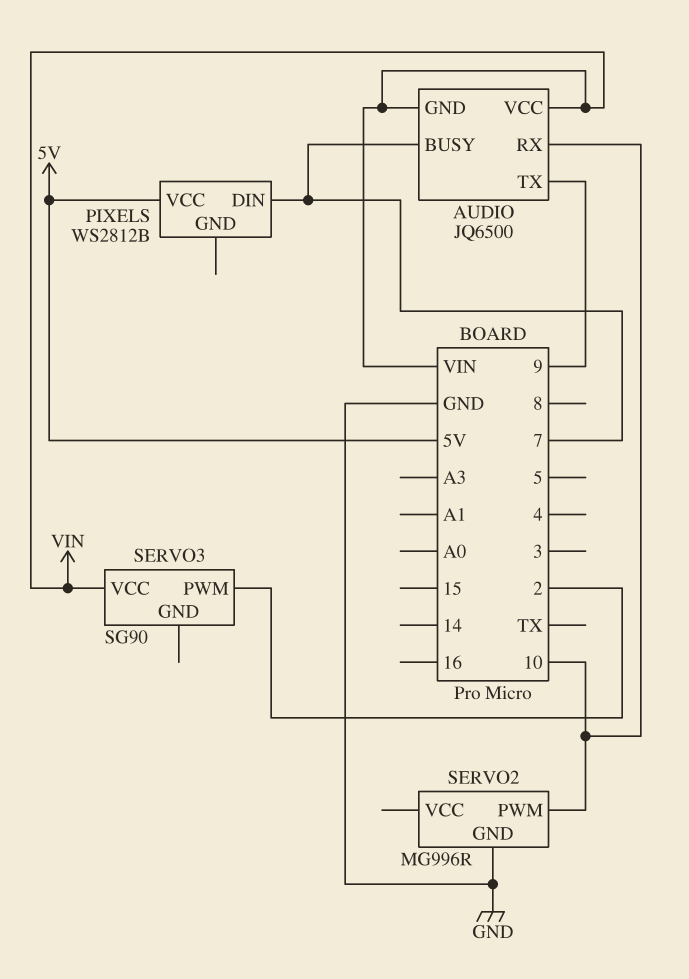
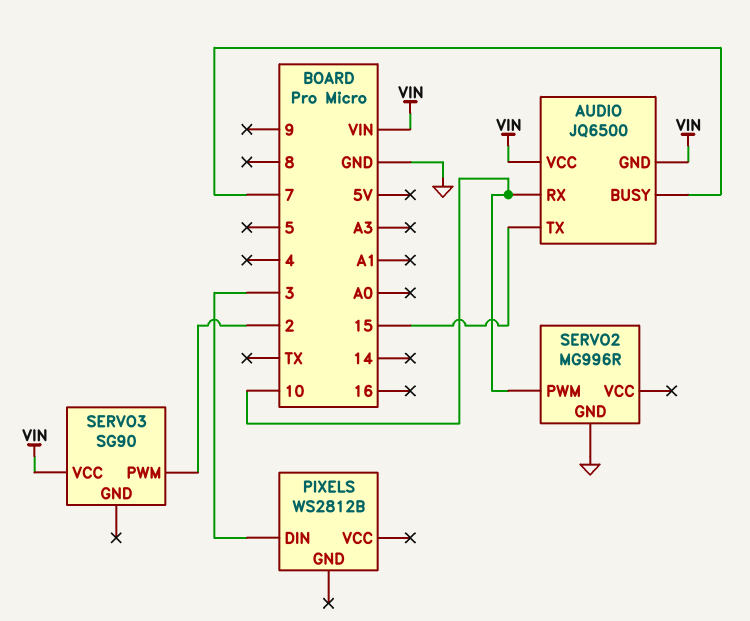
AUDIO pin TX: 9 -> 15
PIXELS pin DIN: 7 -> 3
PIXELS pin VCC: 5V -> none

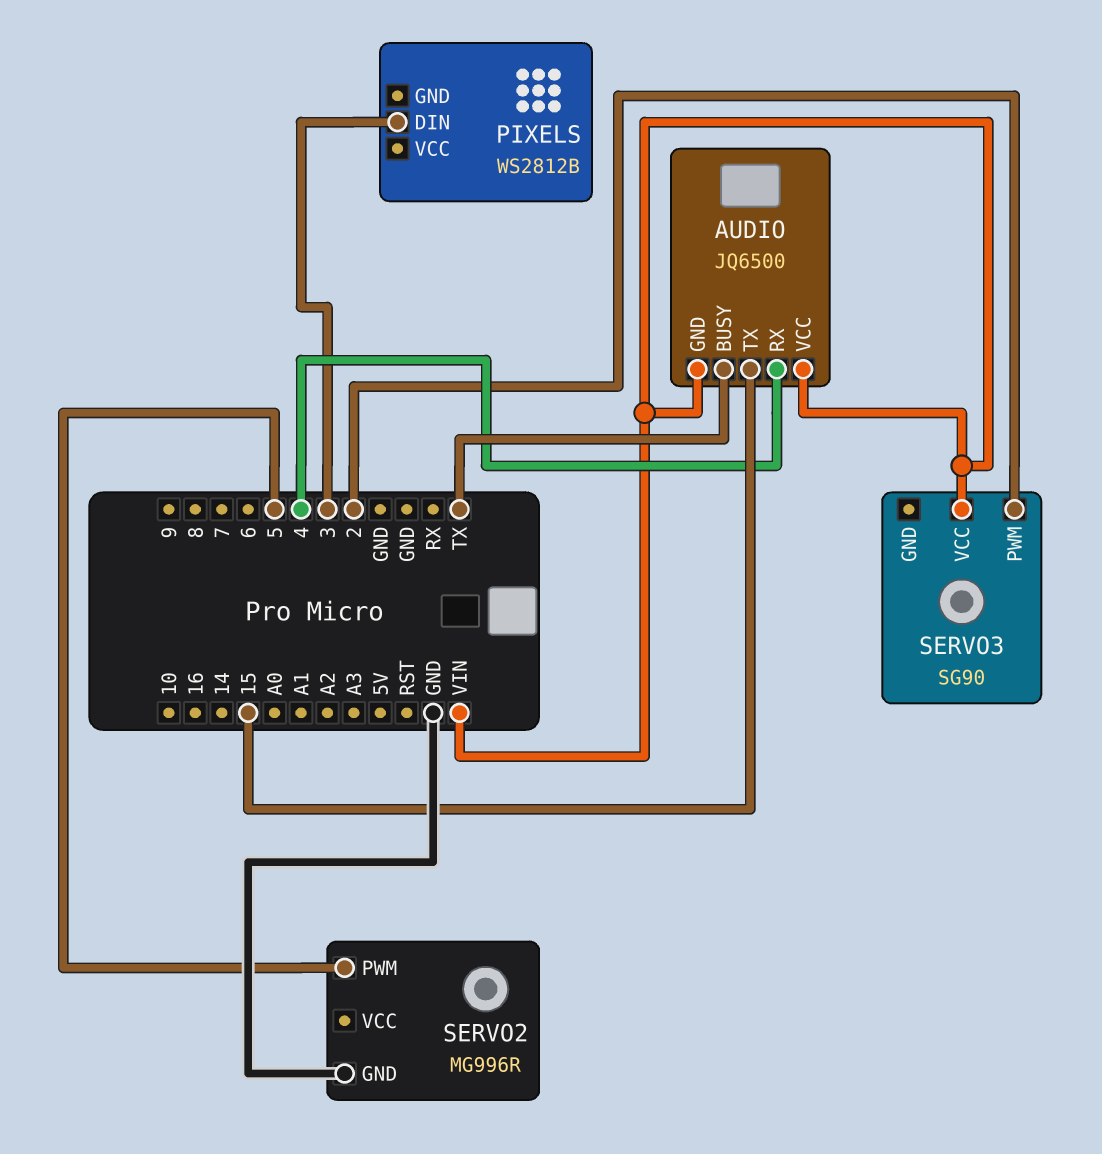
AUDIO pin BUSY: 7 -> TX
AUDIO pin RX: 10 -> 4
SERVO2 pin PWM: 10 -> 5

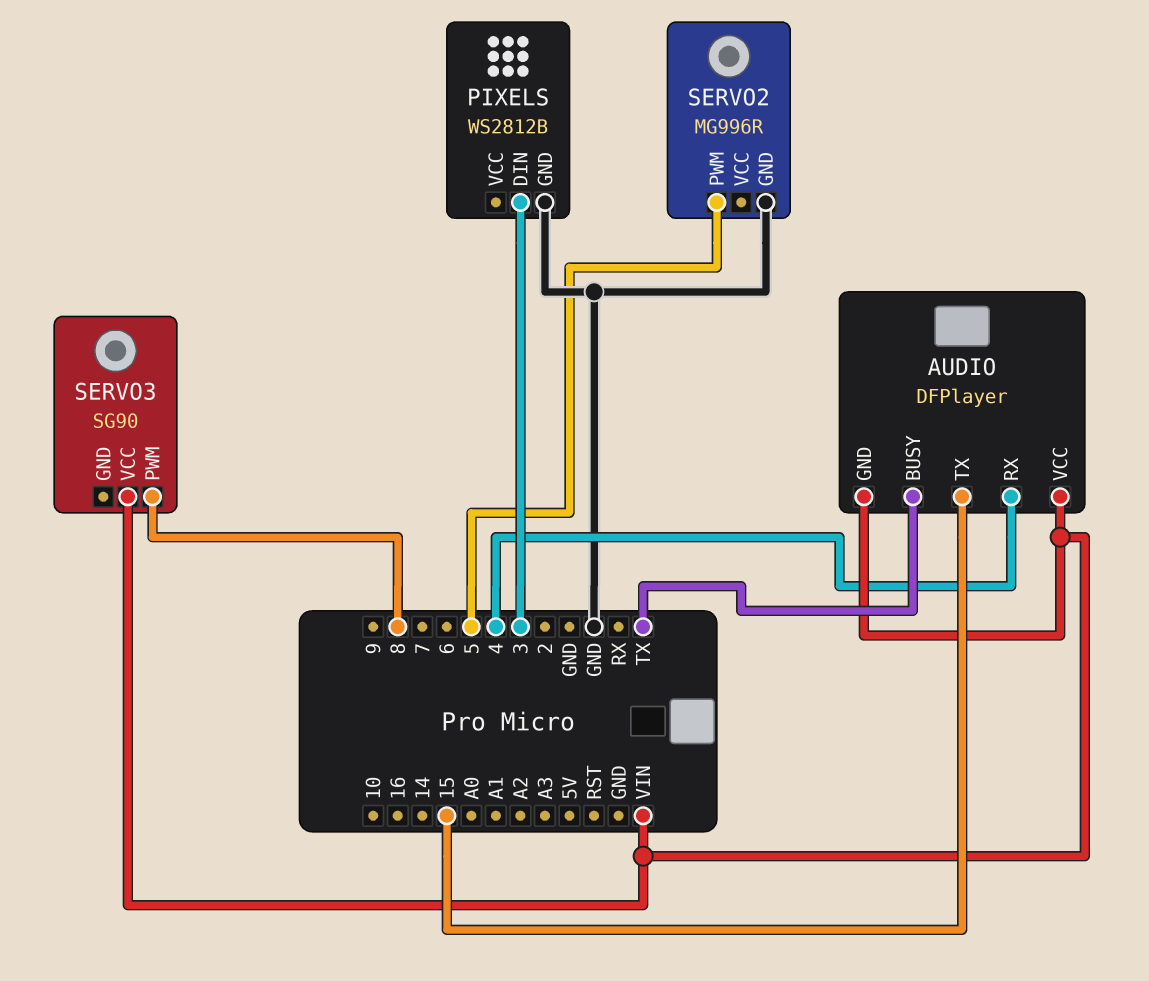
AUDIO: JQ6500 -> DFPlayer
PIXELS pin GND: none -> GND
SERVO3 pin PWM: 2 -> 8

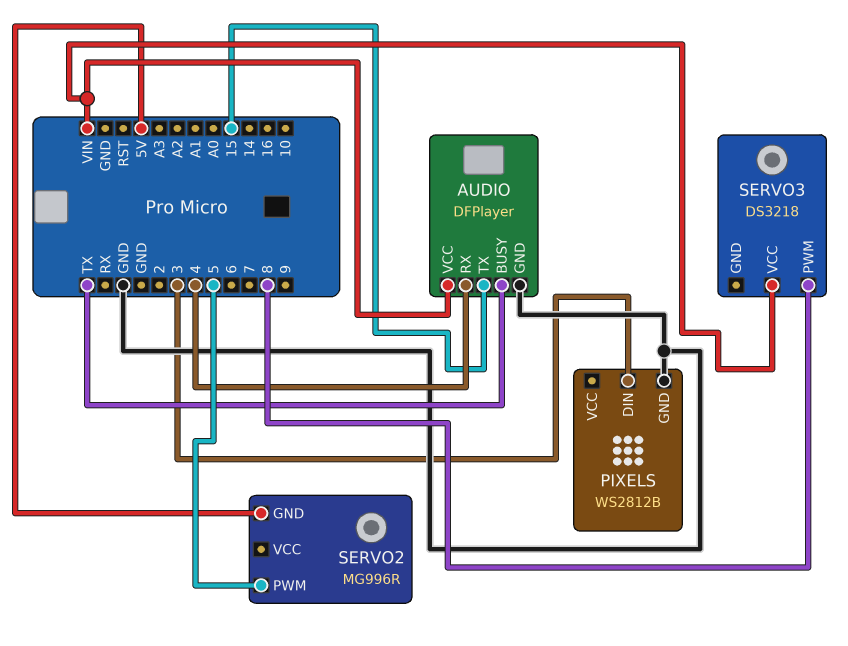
AUDIO pin GND: VIN -> GND
SERVO2 pin GND: GND -> 5V
SERVO3: SG90 -> DS3218

